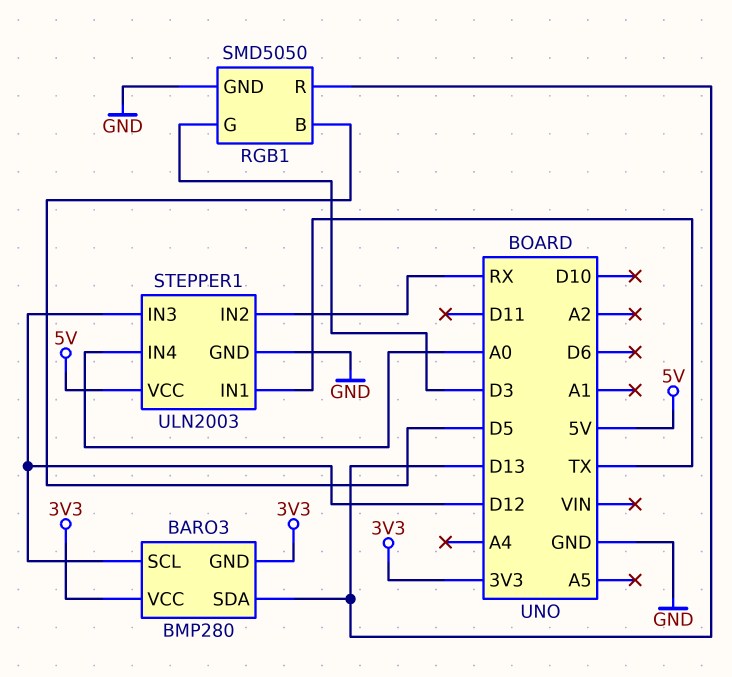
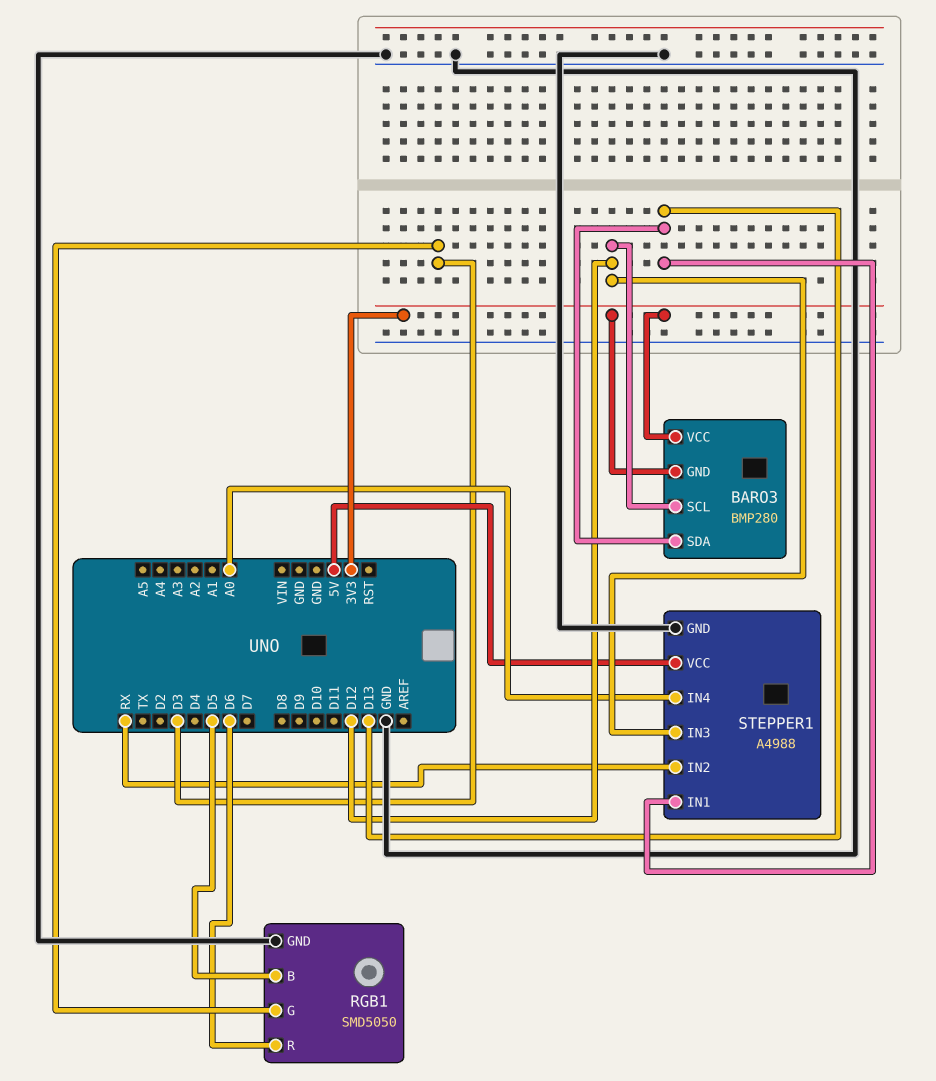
RGB1 pin R: D13 -> D6
STEPPER1: ULN2003 -> A4988
STEPPER1 pin IN1: TX -> D13

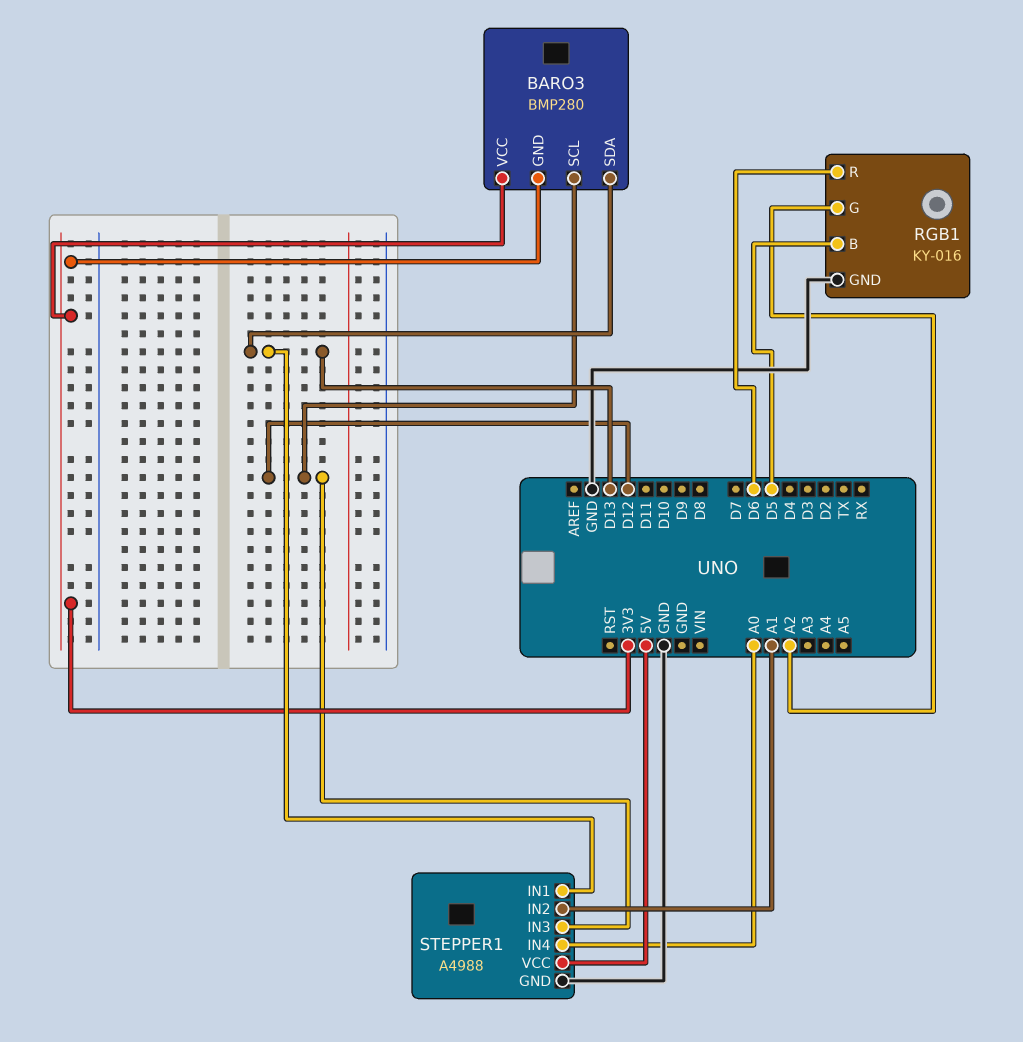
RGB1: SMD5050 -> KY-016
RGB1 pin G: D3 -> A2
STEPPER1 pin IN2: RX -> A1

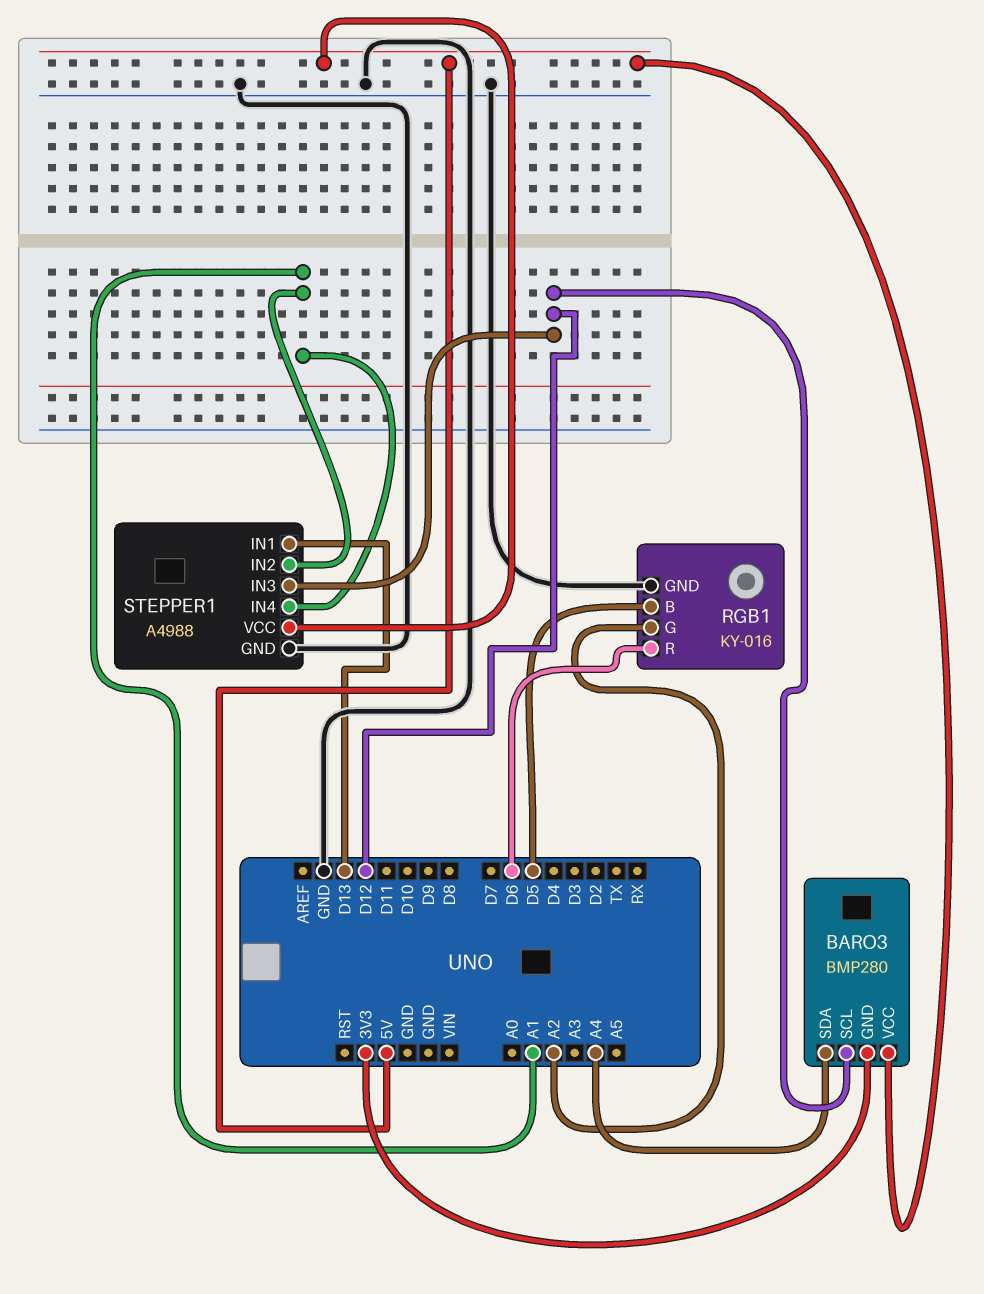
BARO3 pin SDA: D13 -> A4
BARO3 pin VCC: 3V3 -> 5V
STEPPER1 pin IN4: A0 -> A1

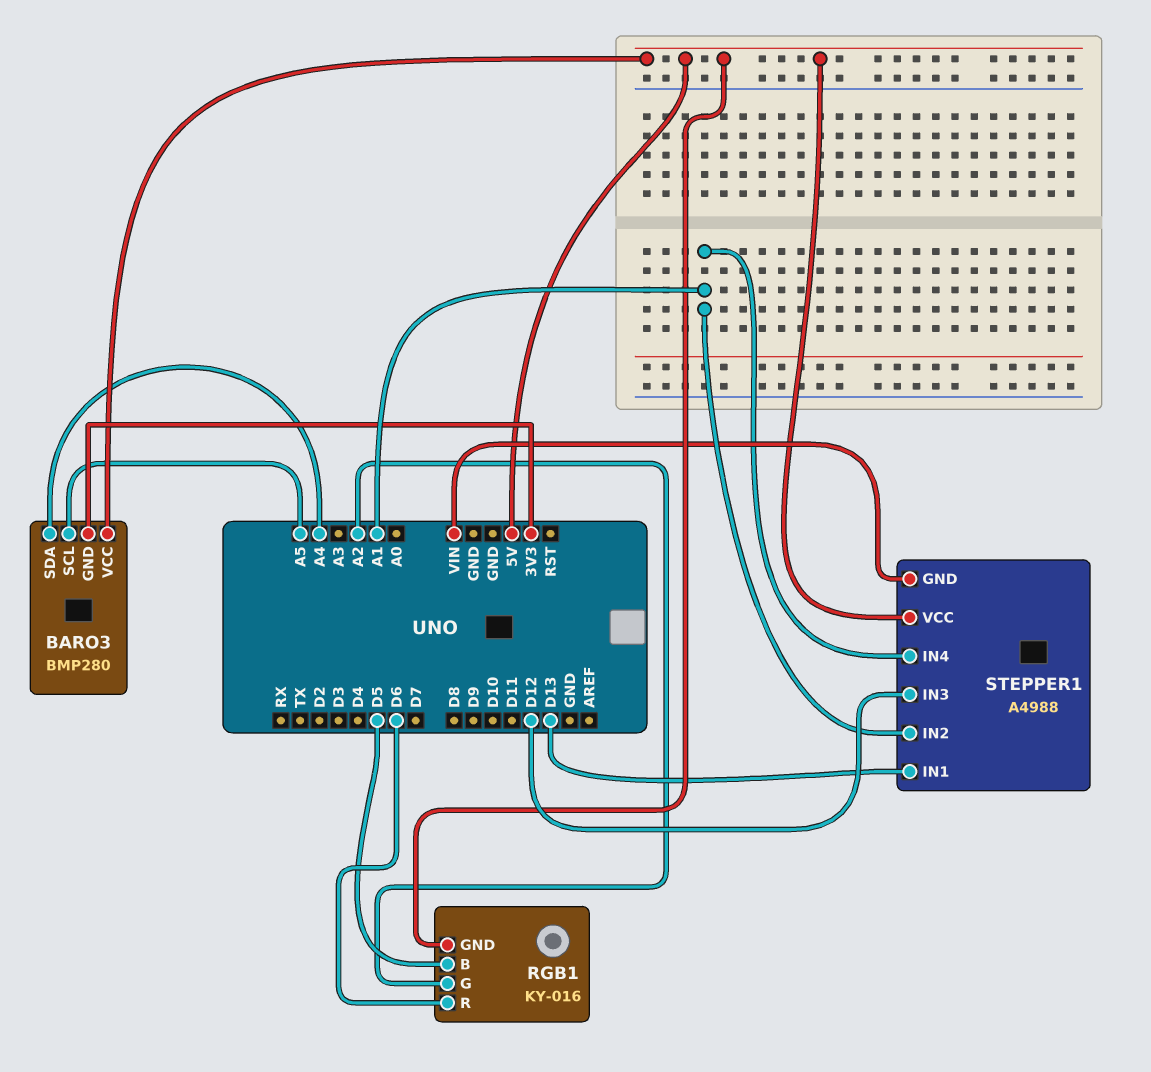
BARO3 pin SCL: D12 -> A5
RGB1 pin GND: GND -> 5V
STEPPER1 pin GND: GND -> VIN

